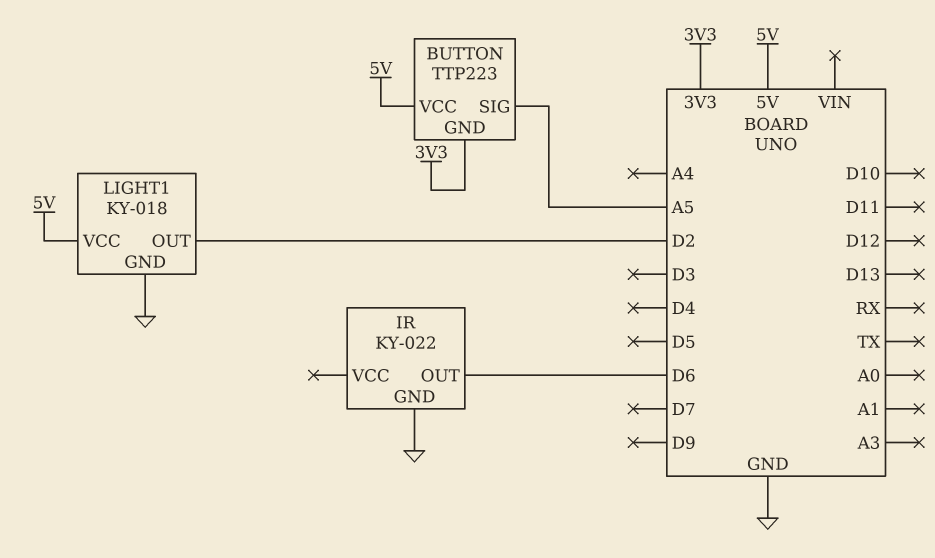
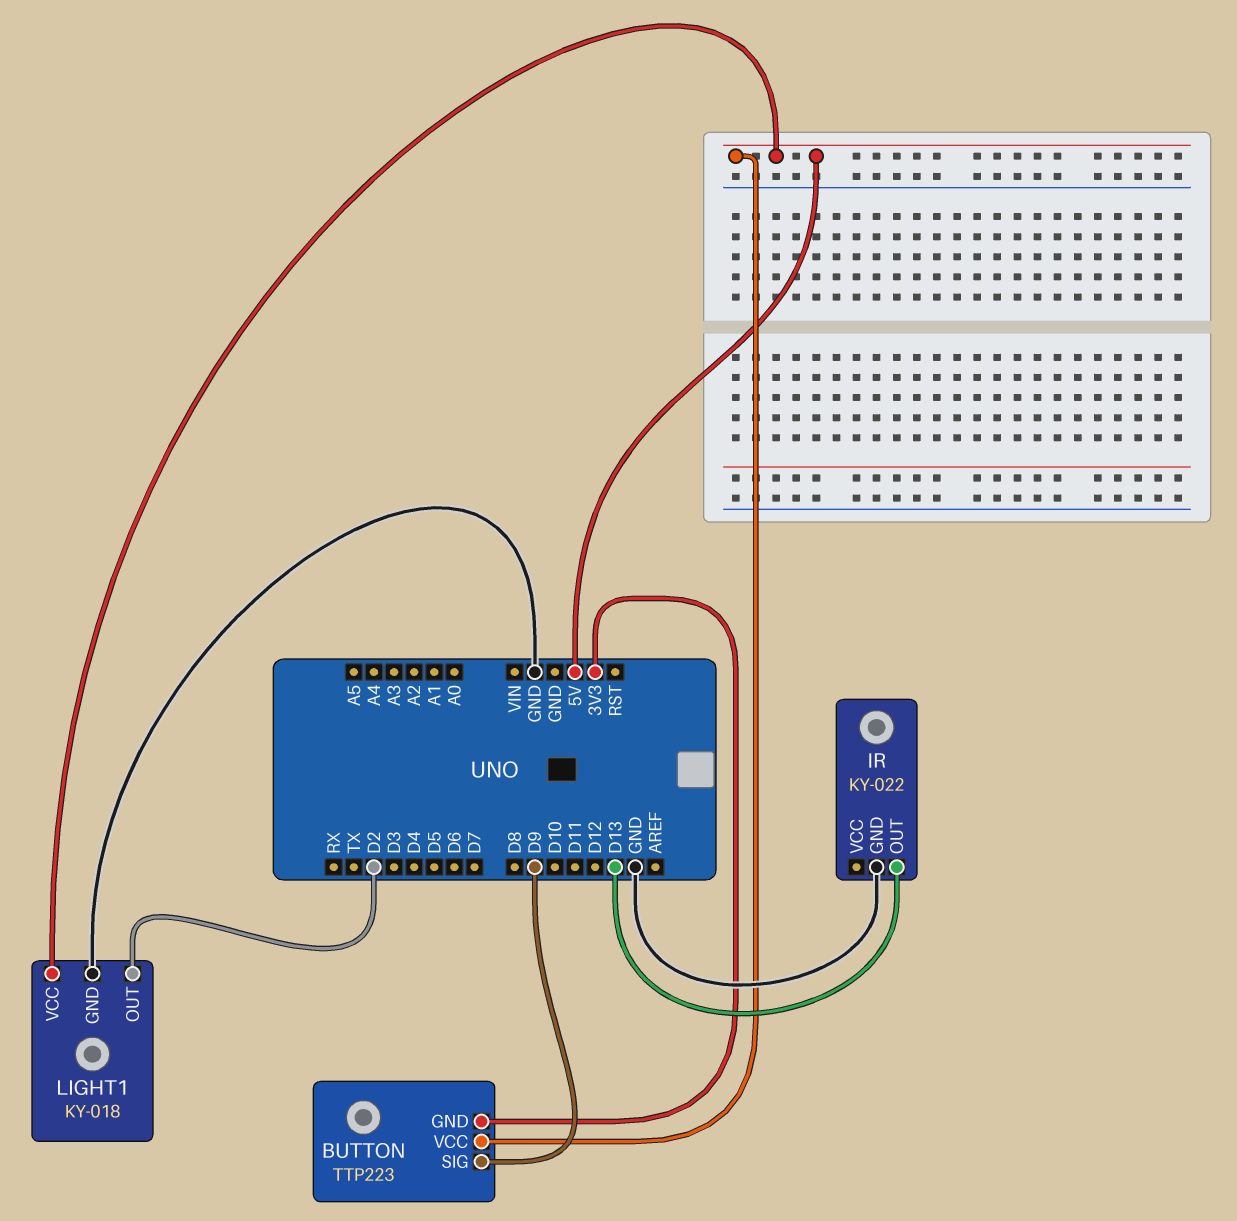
BUTTON pin SIG: A5 -> D9
IR pin OUT: D6 -> D13

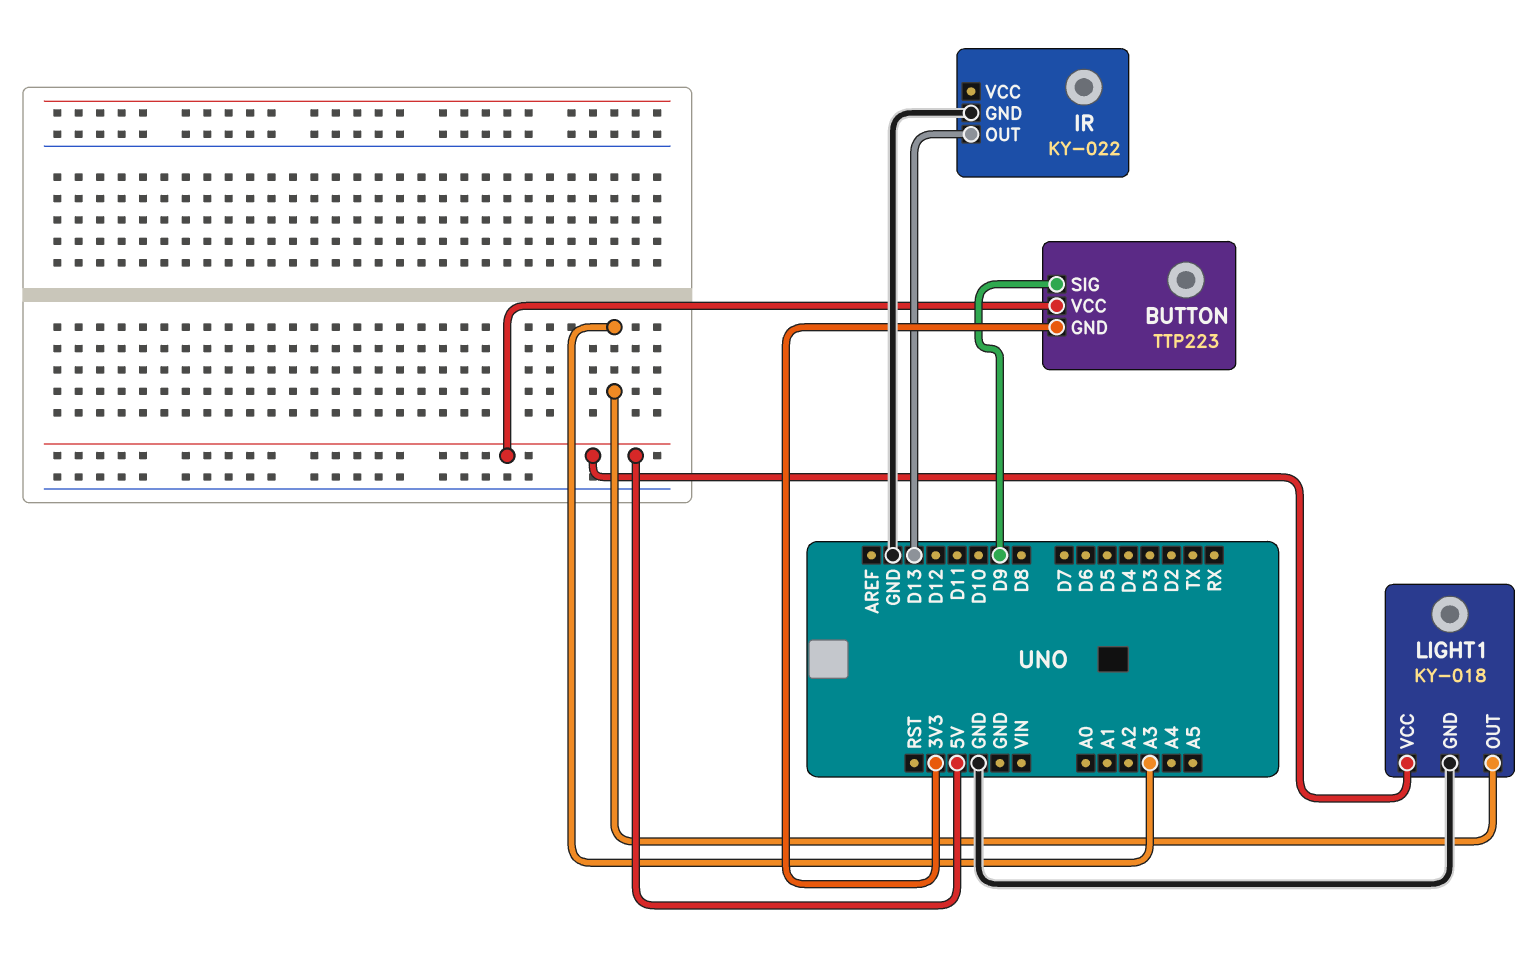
LIGHT1 pin OUT: D2 -> A3

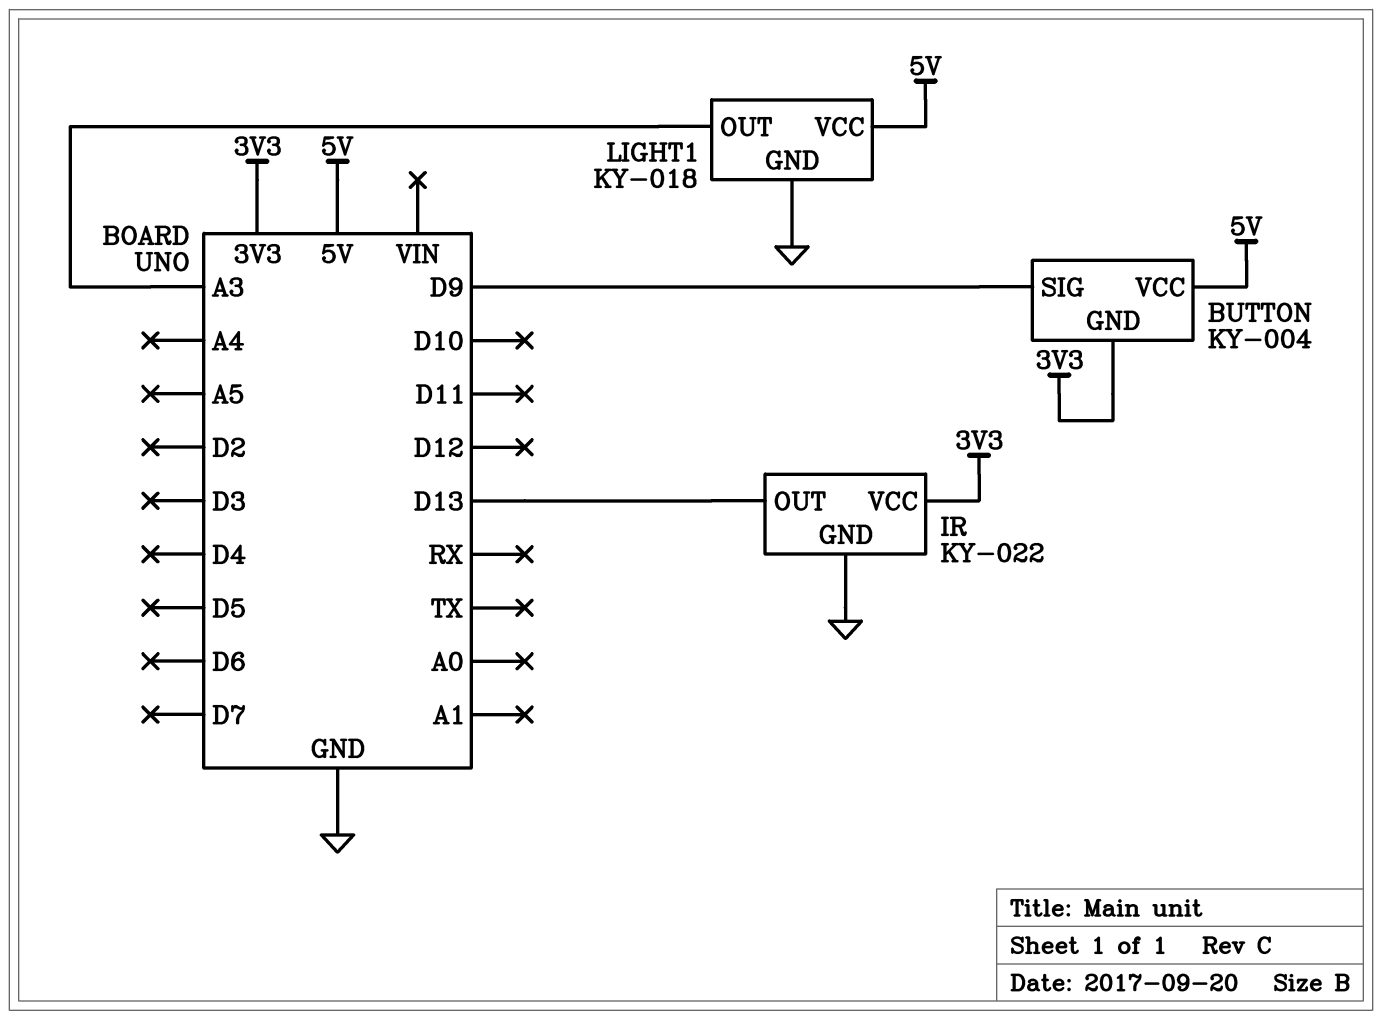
BUTTON: TTP223 -> KY-004
IR pin VCC: none -> 3V3

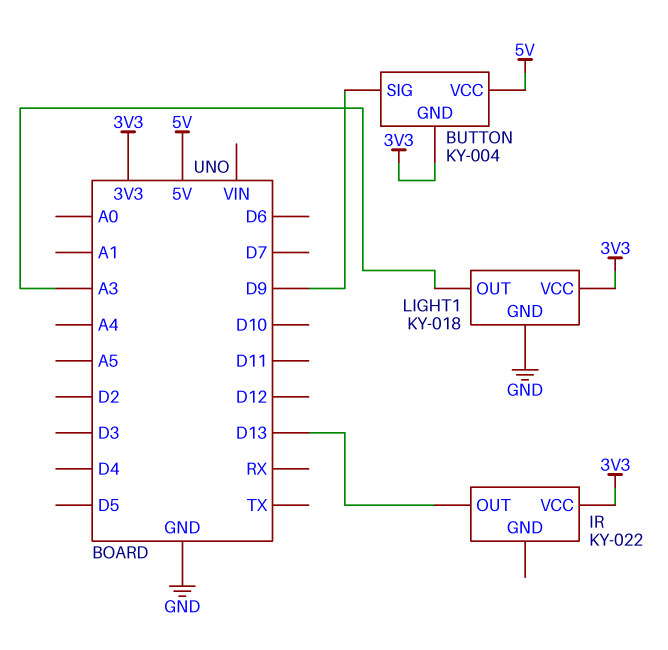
IR pin GND: GND -> none
LIGHT1 pin VCC: 5V -> 3V3

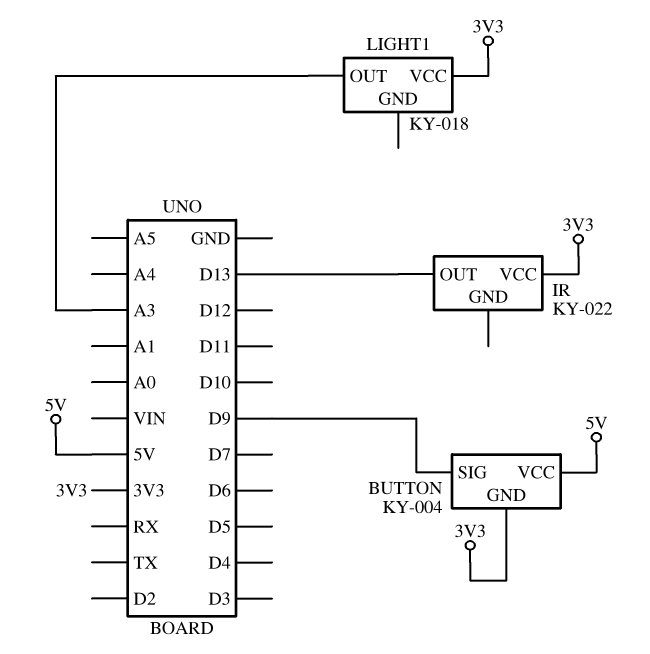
LIGHT1 pin GND: GND -> none

